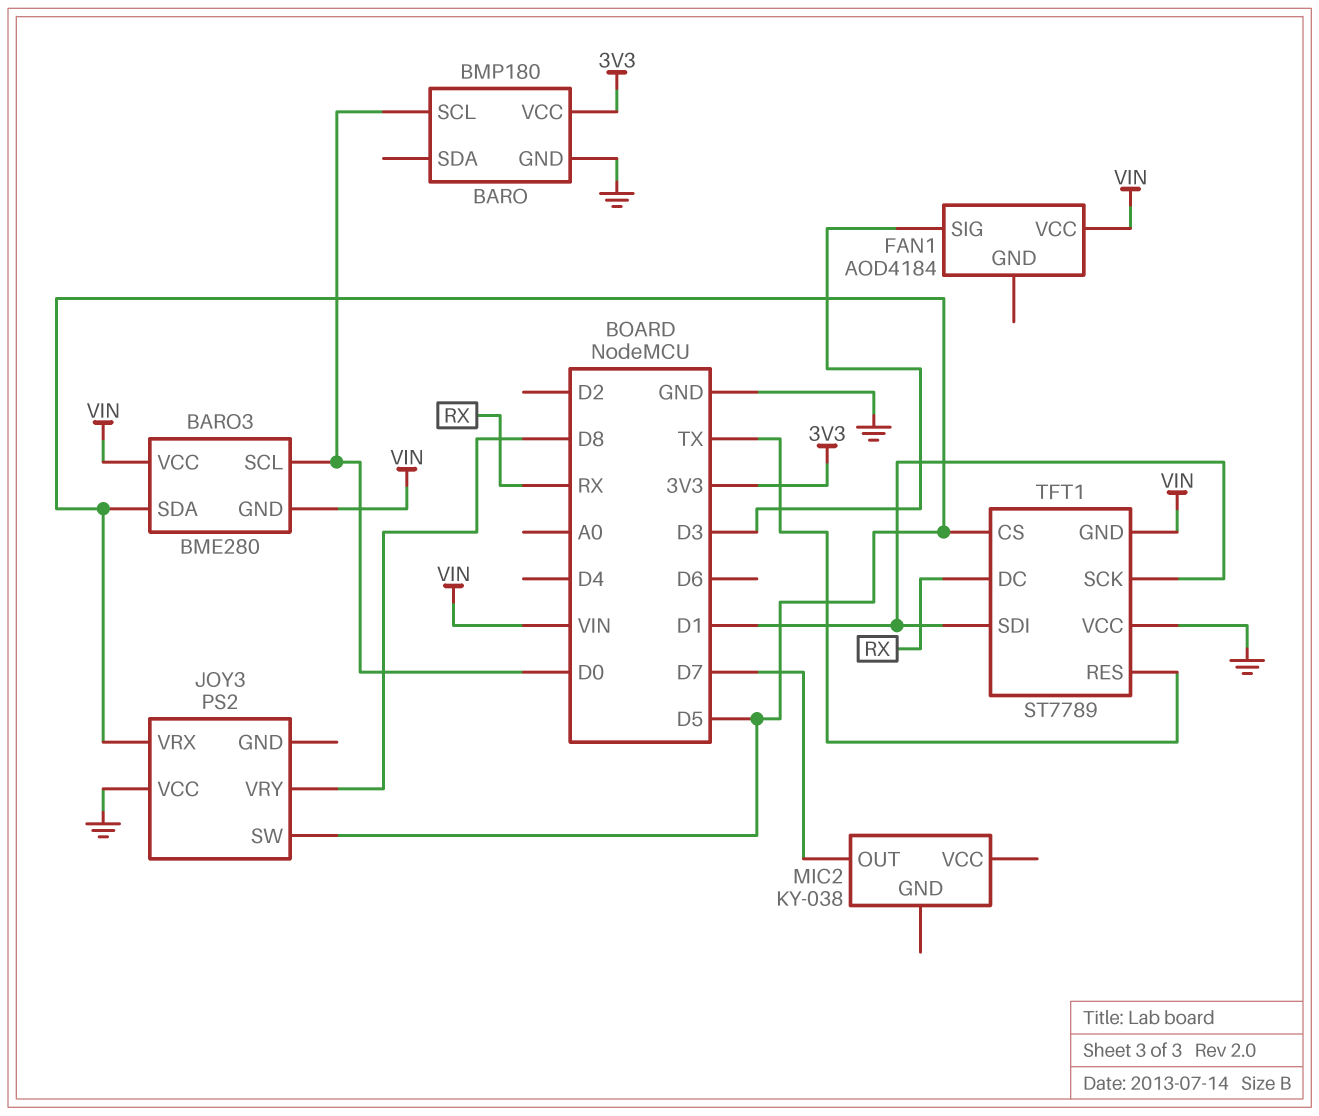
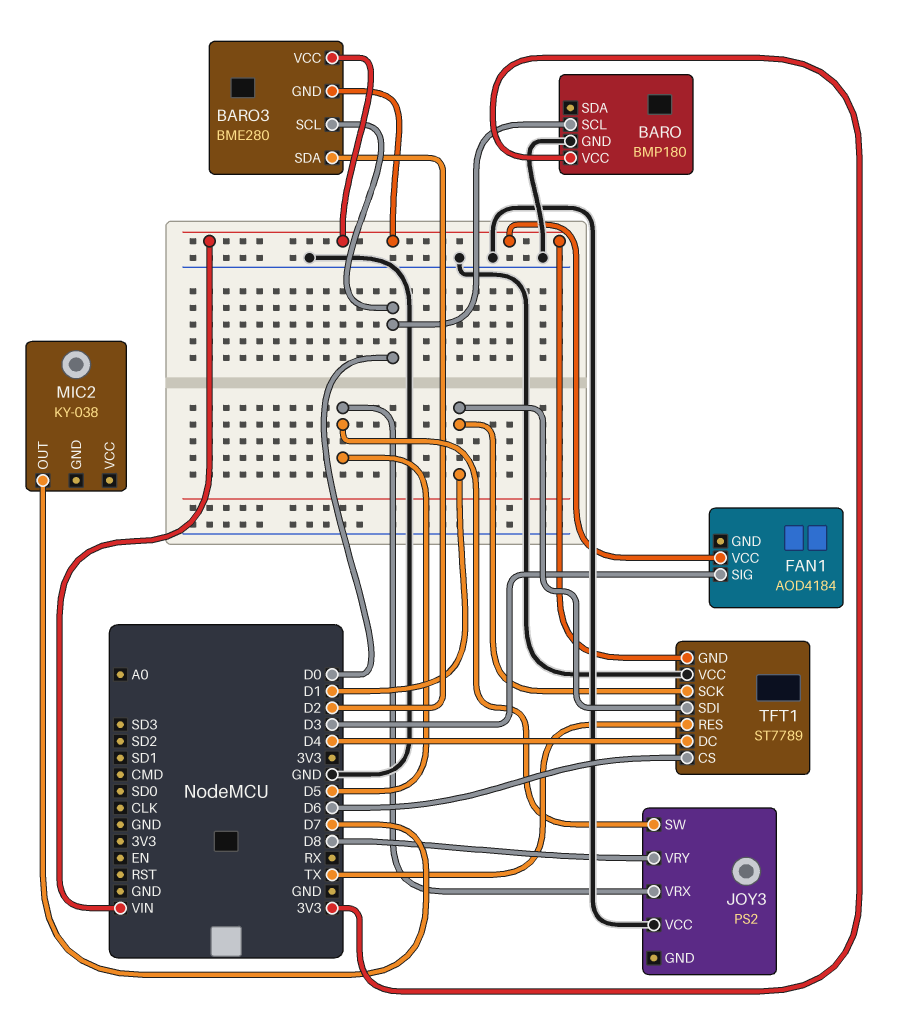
BARO3 pin SDA: D5 -> D2
TFT1 pin CS: D5 -> D6
TFT1 pin DC: RX -> D4

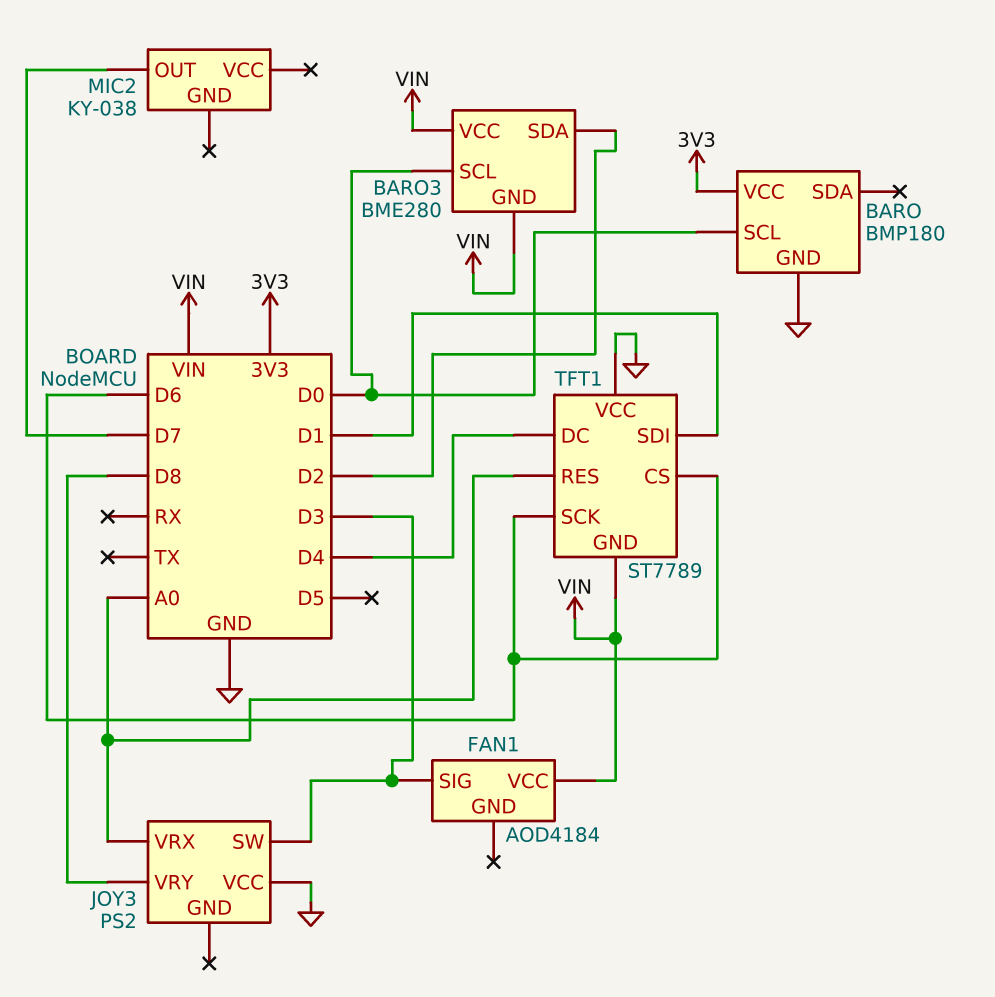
JOY3 pin SW: D5 -> D3
JOY3 pin VRX: D5 -> A0
TFT1 pin RES: TX -> A0
TFT1 pin SCK: D1 -> D6

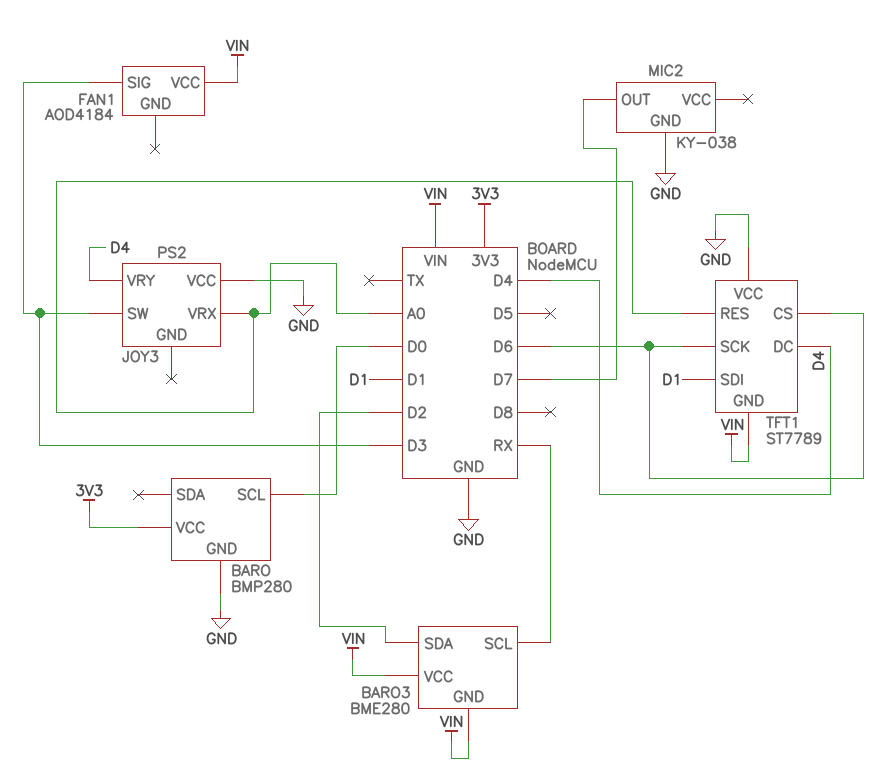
BARO: BMP180 -> BMP280
BARO3 pin SCL: D0 -> RX
JOY3 pin VRY: D8 -> D4
MIC2 pin GND: none -> GND

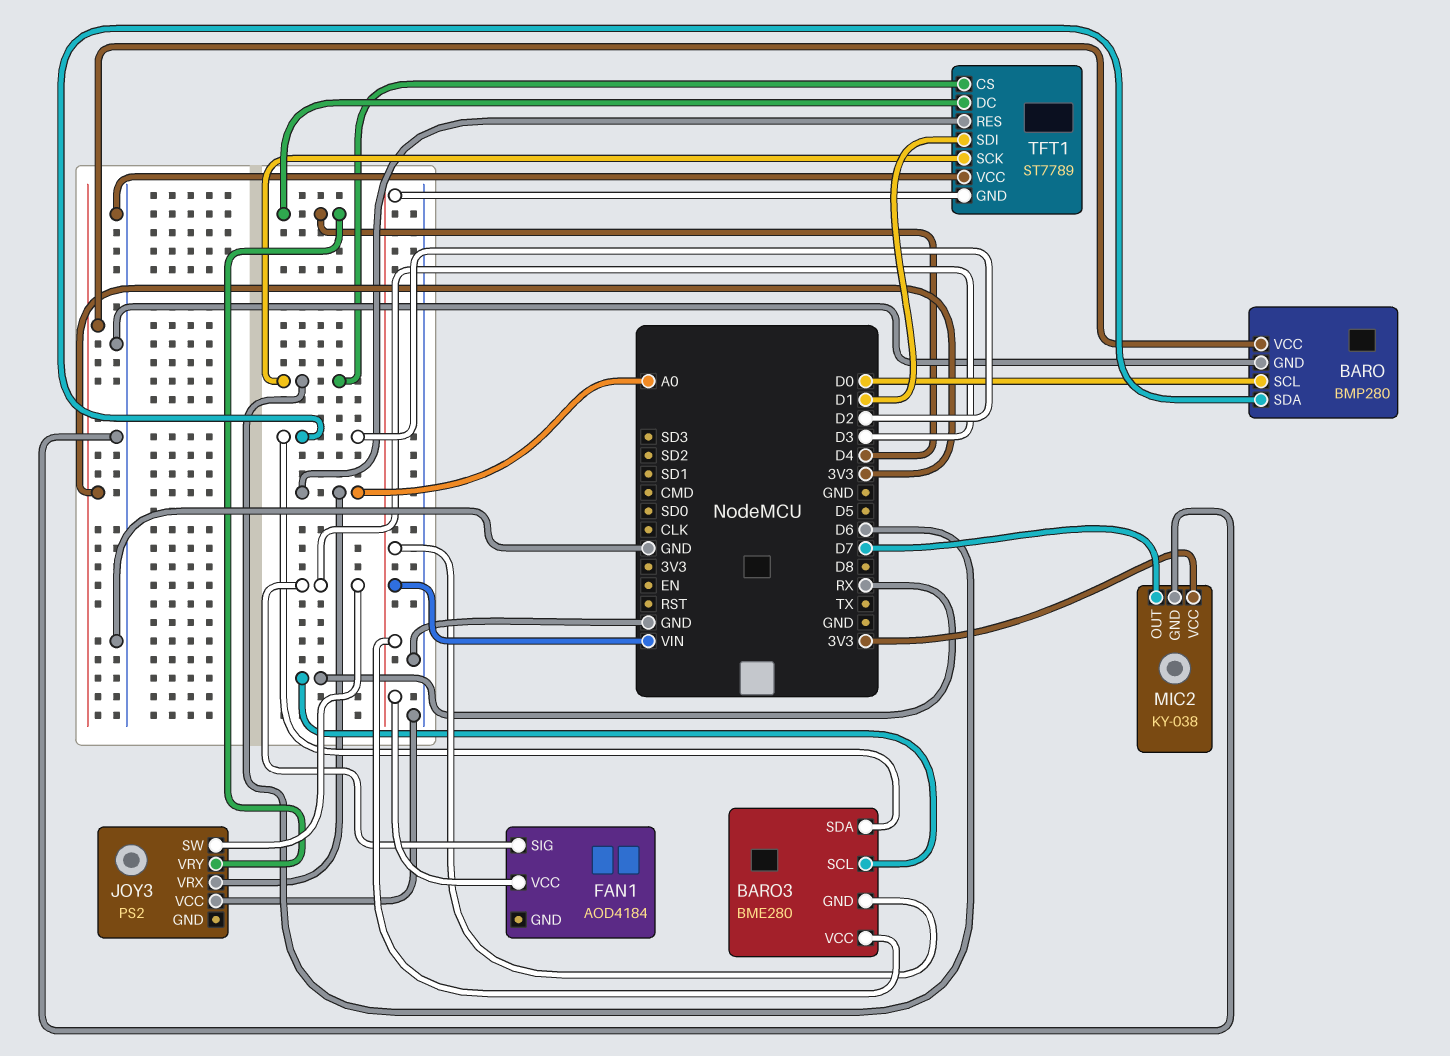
BARO pin SDA: none -> D2
MIC2 pin VCC: none -> 3V3

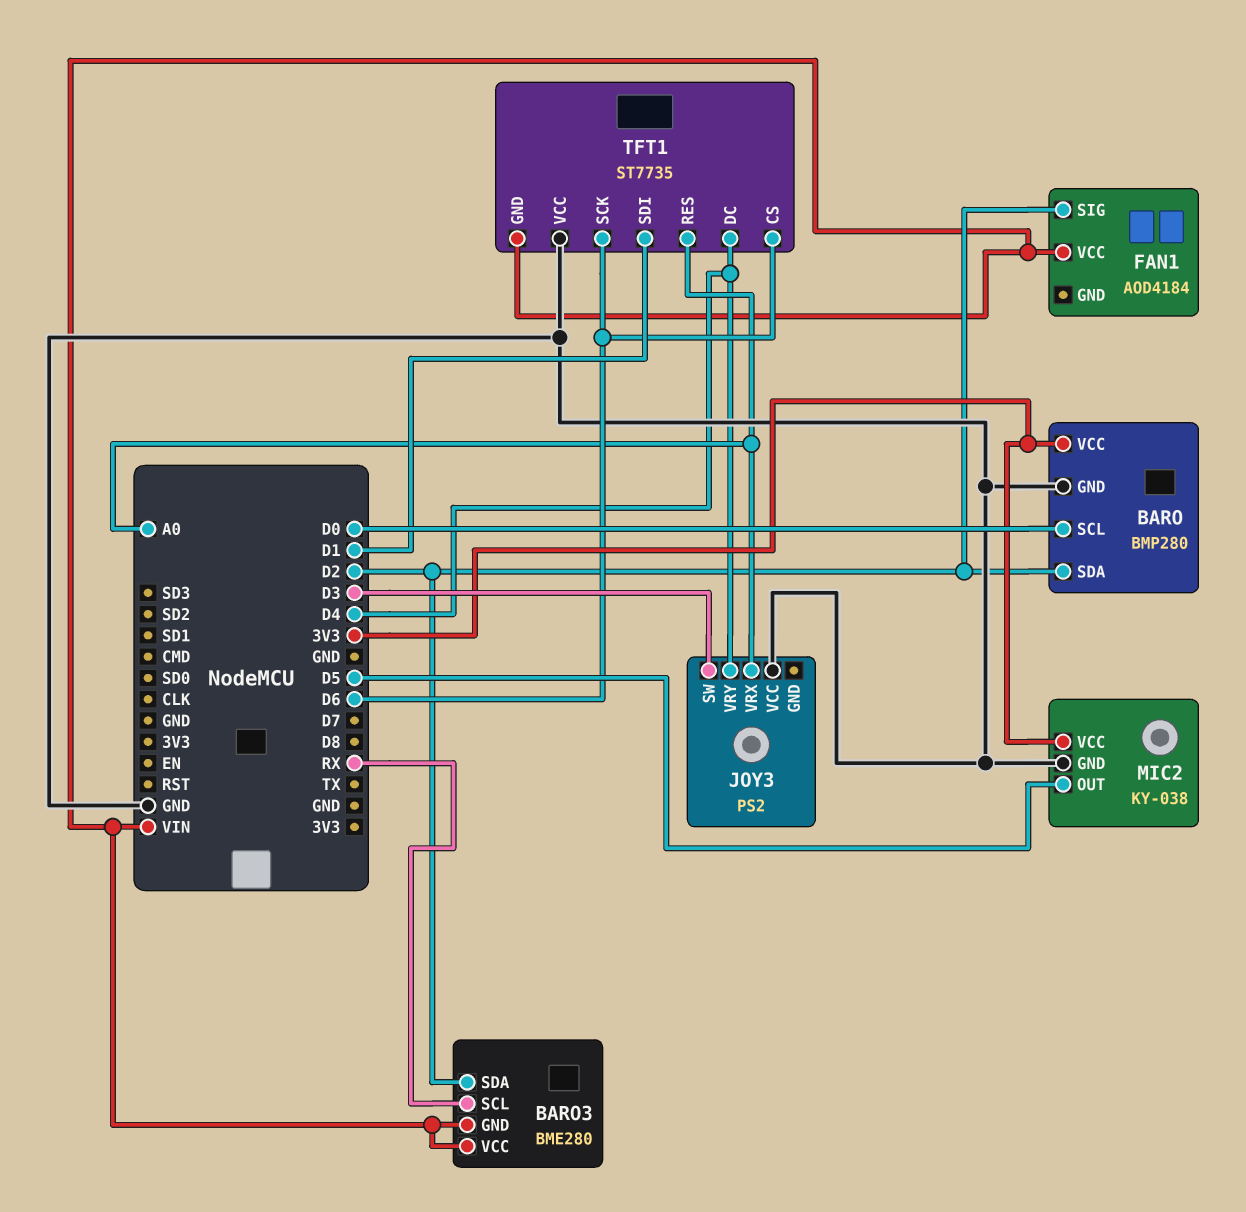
FAN1 pin SIG: D3 -> D2
MIC2 pin OUT: D7 -> D5
TFT1: ST7789 -> ST7735

